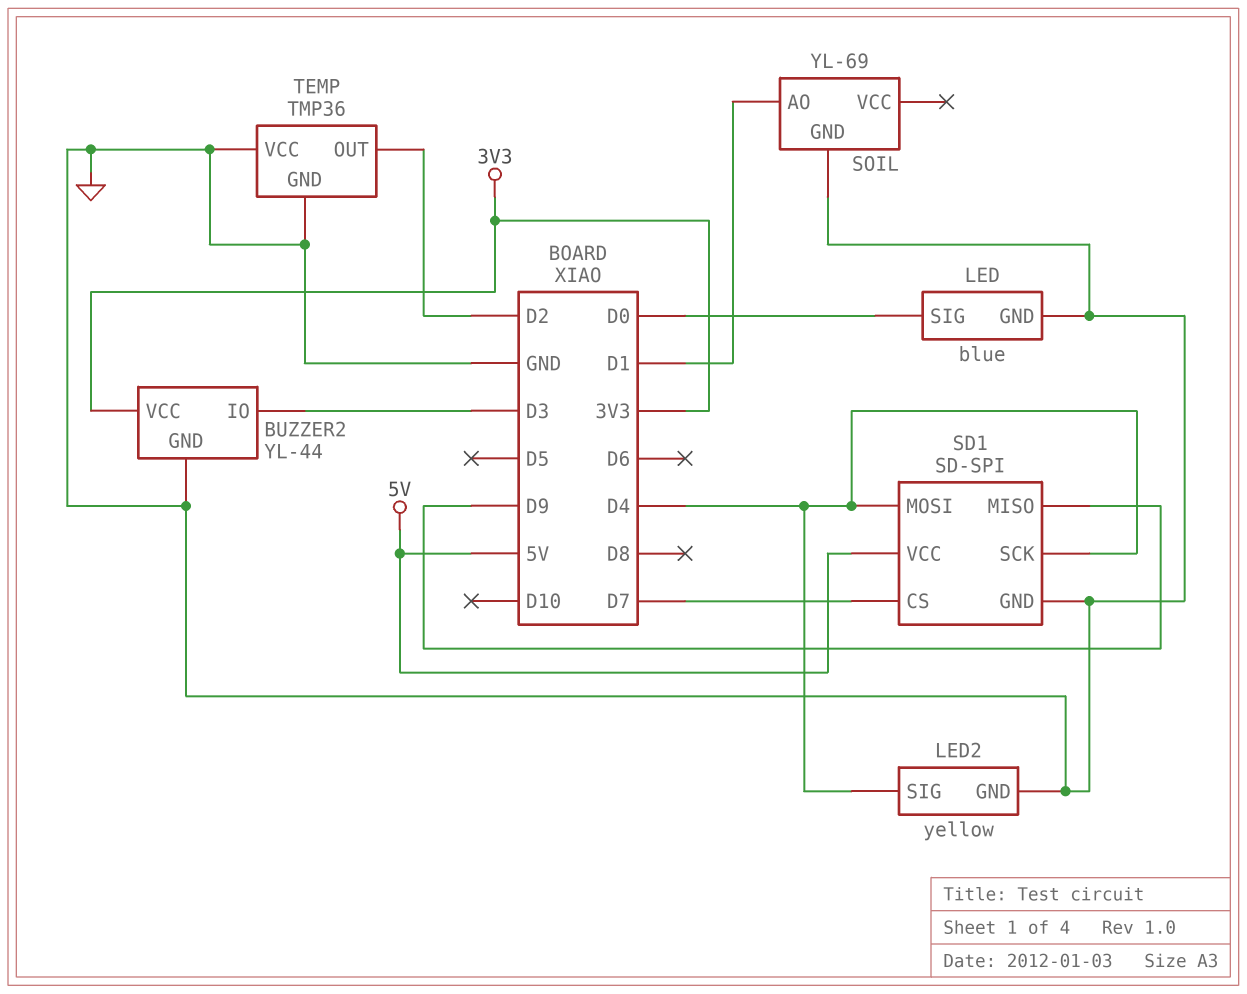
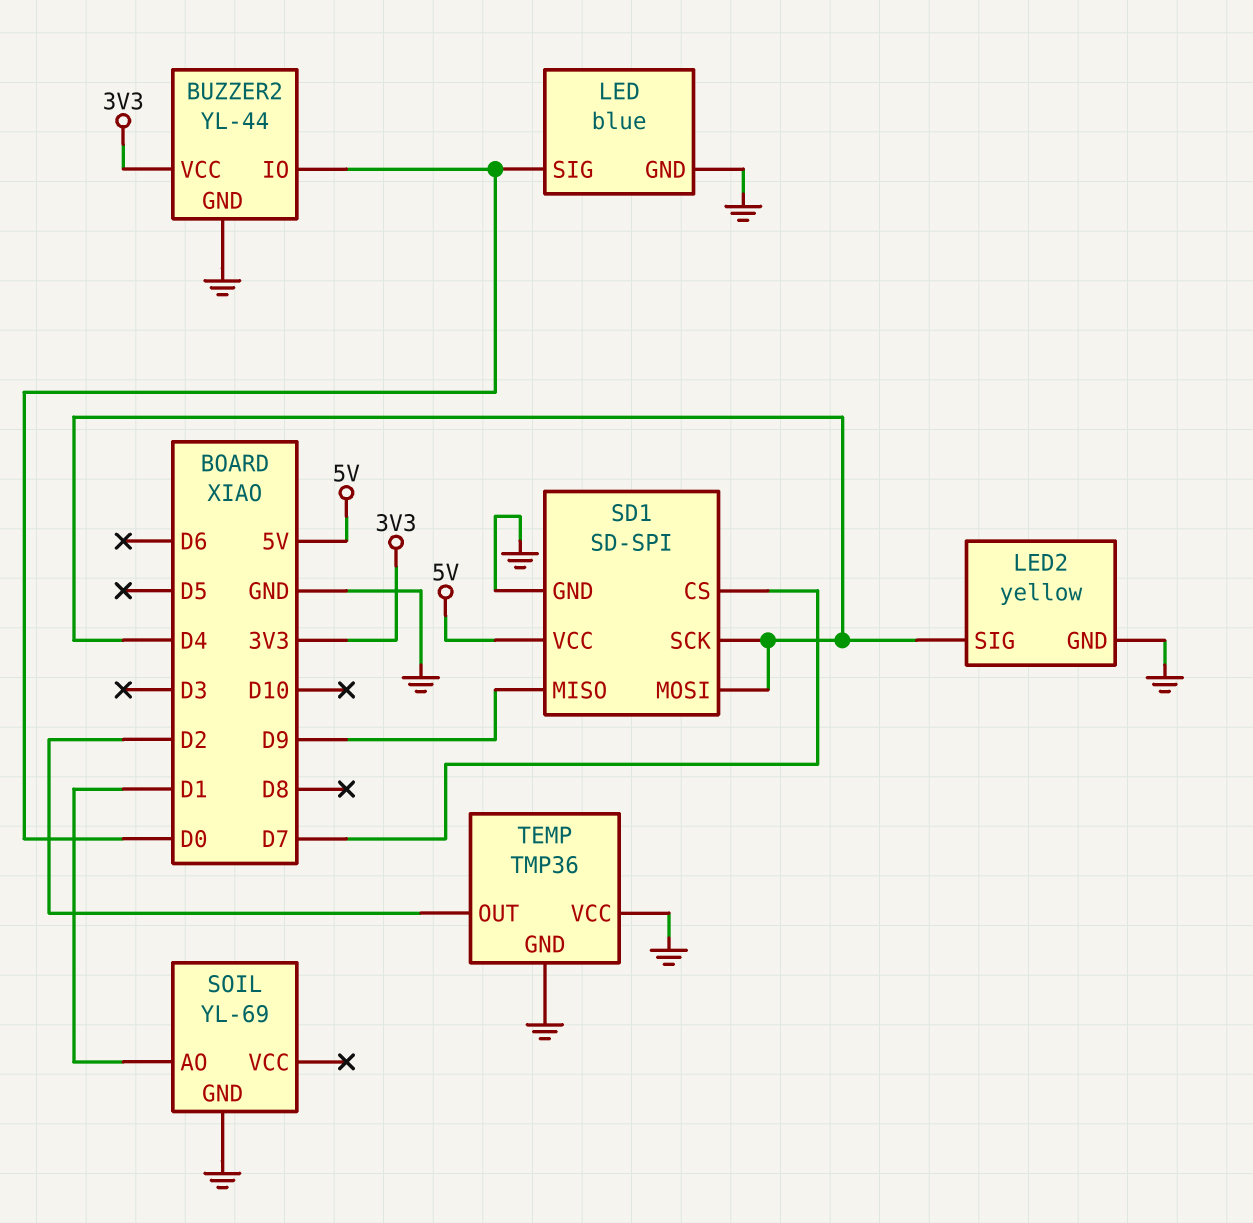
BUZZER2 pin IO: D3 -> D0

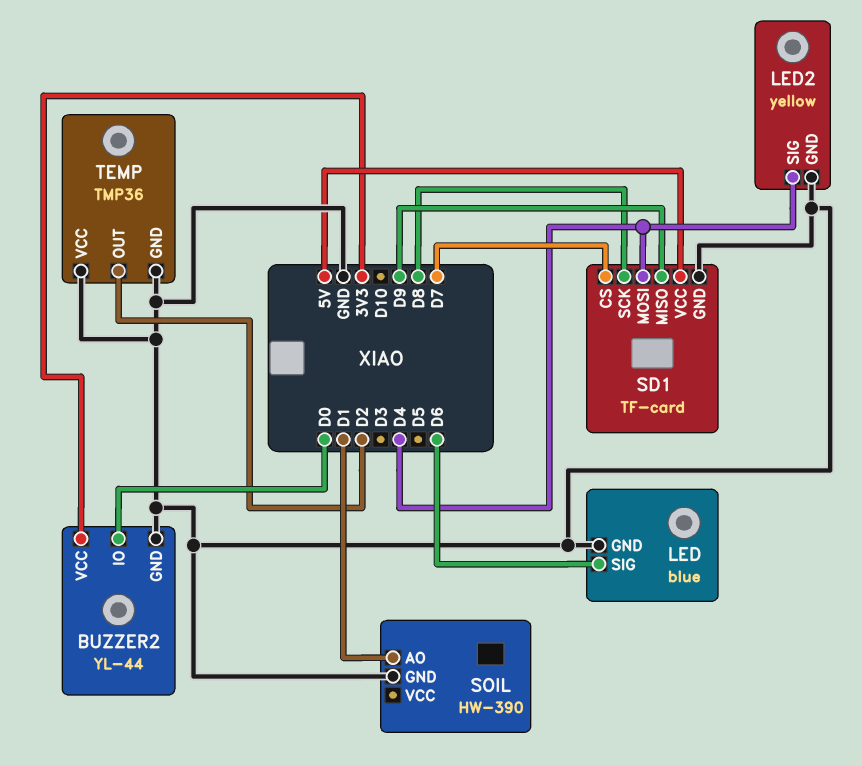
LED pin SIG: D0 -> D6
SD1: SD-SPI -> TF-card
SD1 pin SCK: D4 -> D8
SOIL: YL-69 -> HW-390

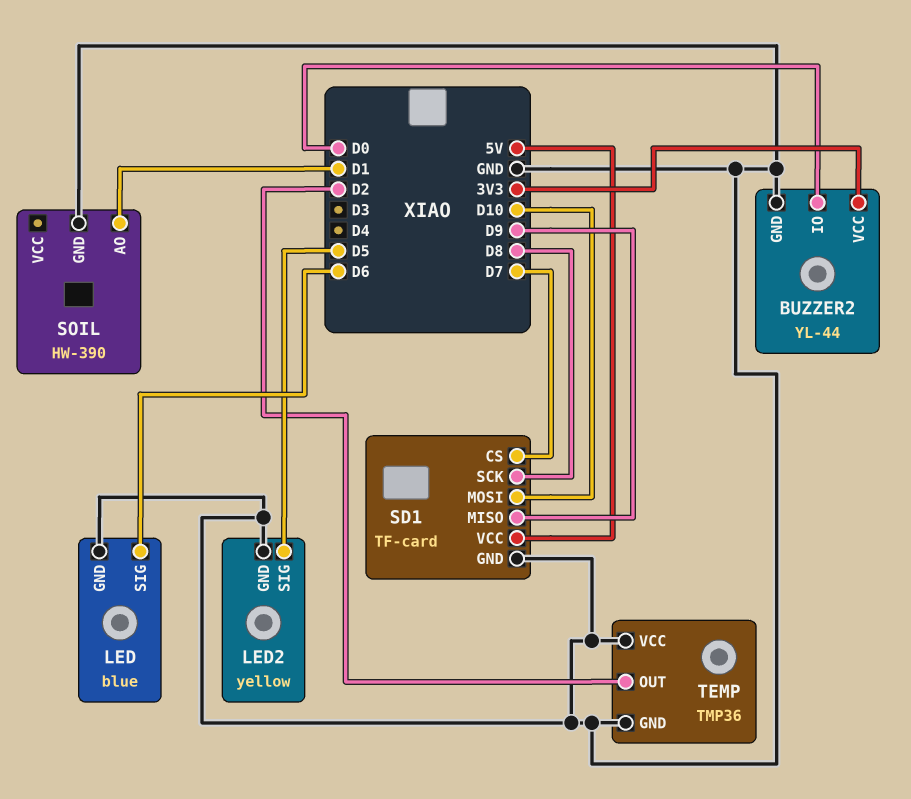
LED2 pin SIG: D4 -> D5
SD1 pin MOSI: D4 -> D10

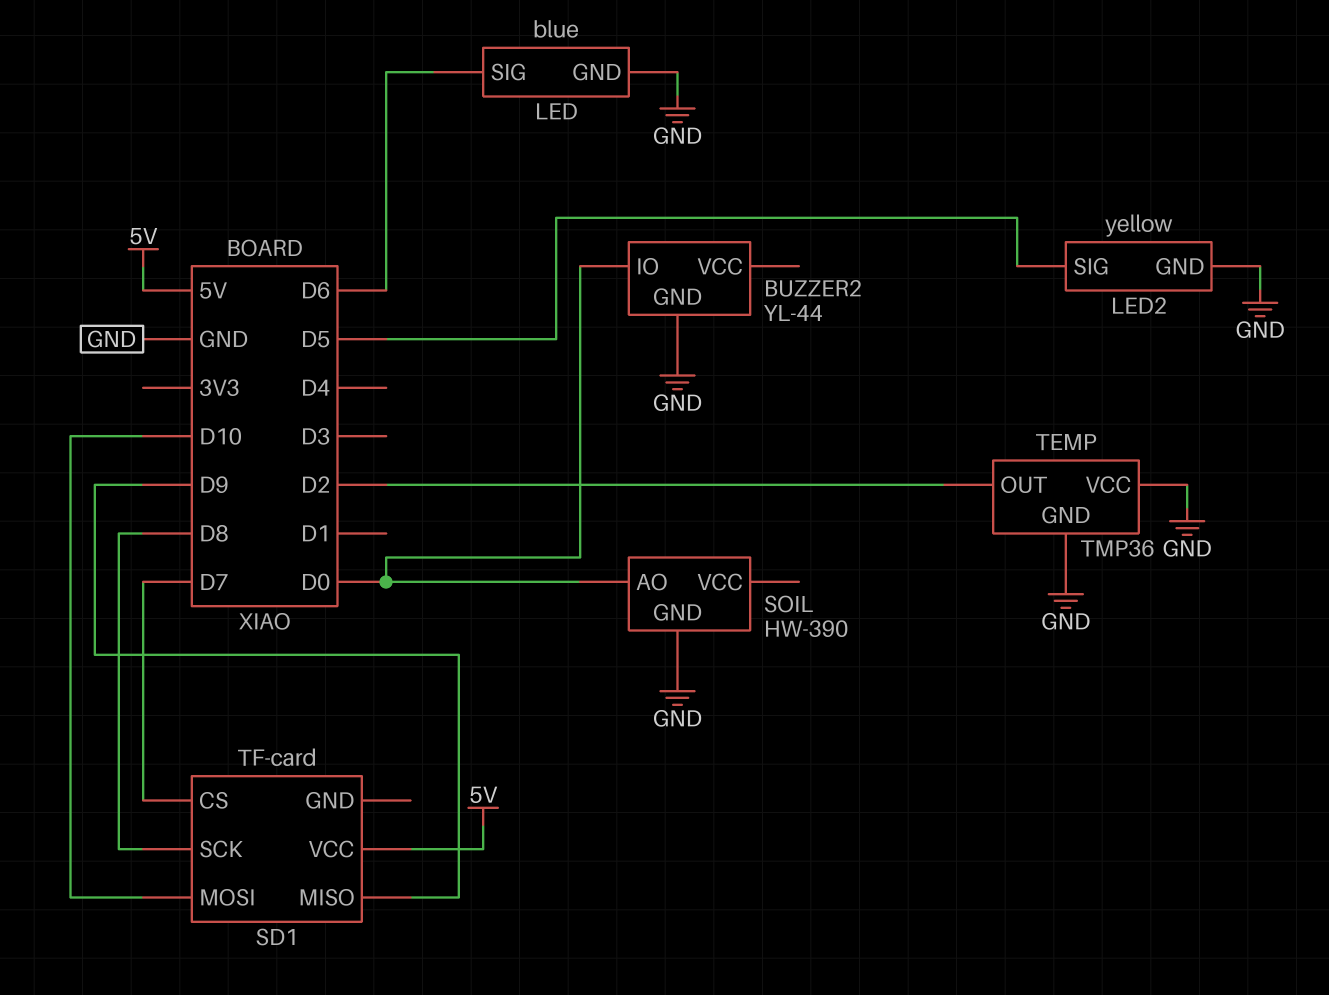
BUZZER2 pin VCC: 3V3 -> none
SD1 pin GND: GND -> none
SOIL pin AO: D1 -> D0

